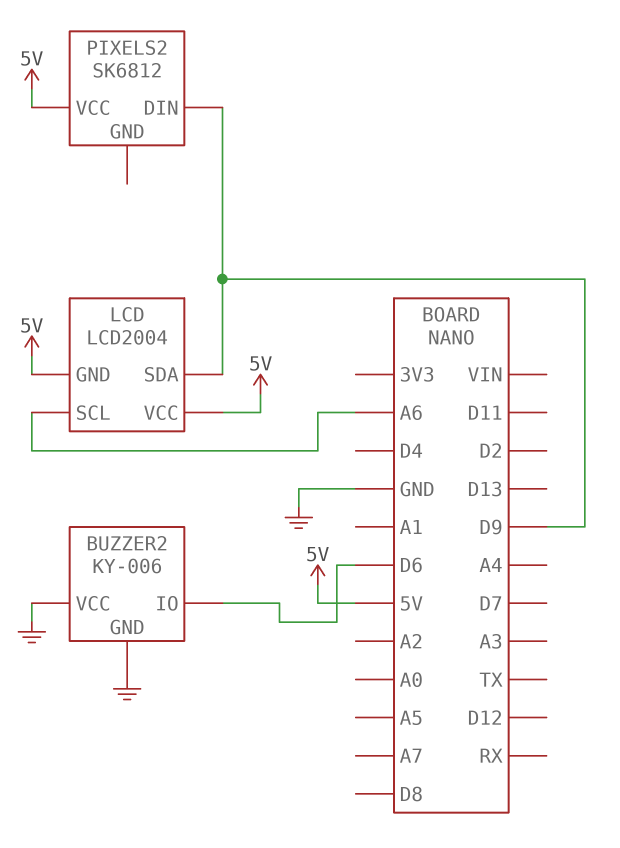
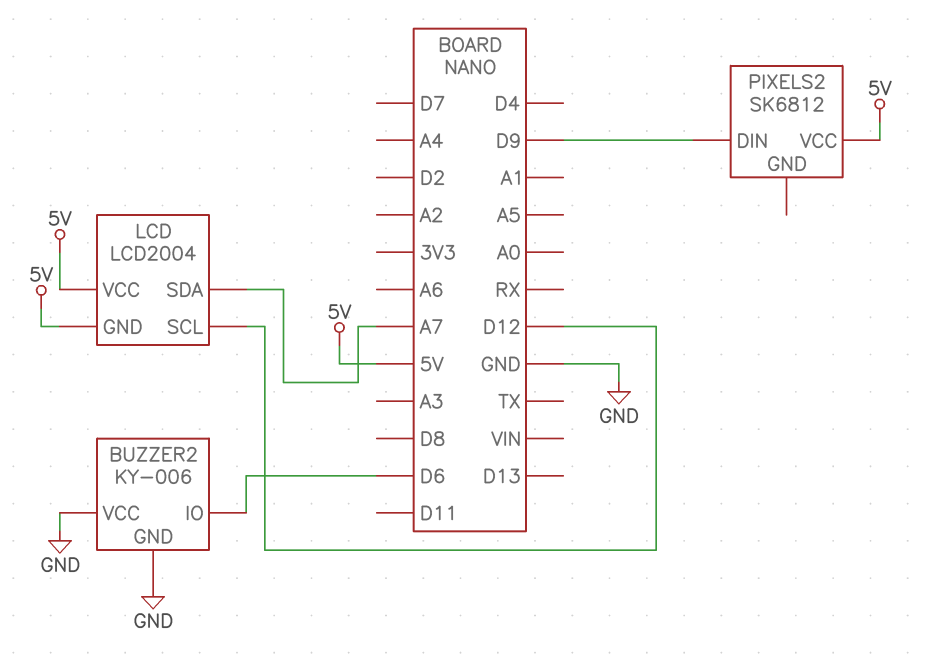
LCD pin SCL: A6 -> D12
LCD pin SDA: D9 -> A7

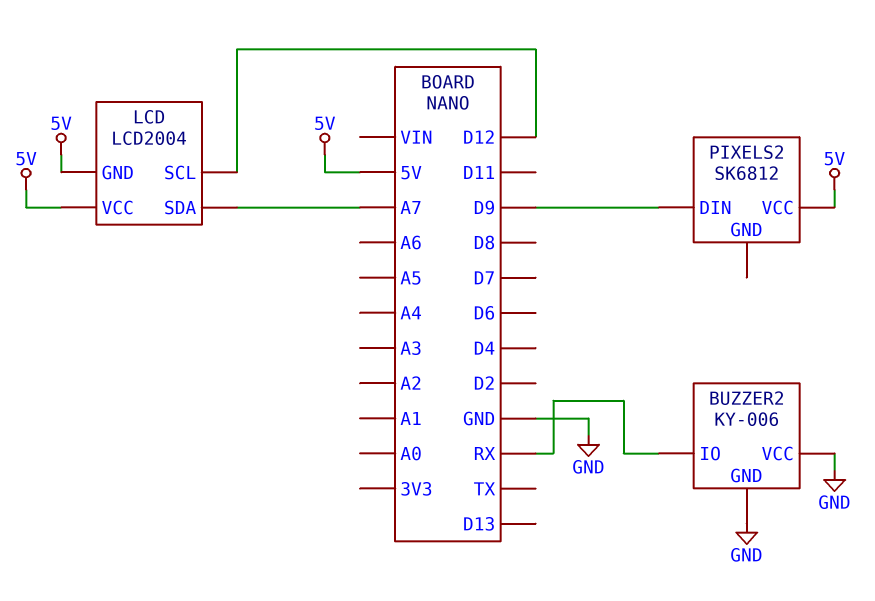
BUZZER2 pin IO: D6 -> RX

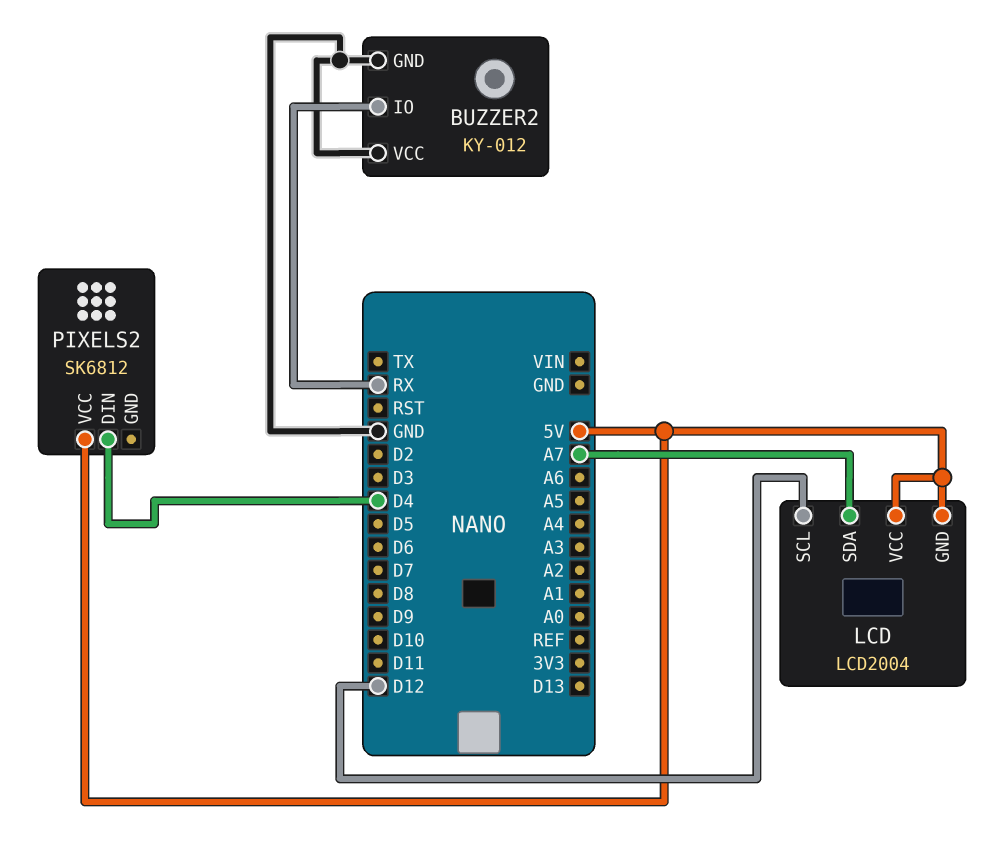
BUZZER2: KY-006 -> KY-012
PIXELS2 pin DIN: D9 -> D4

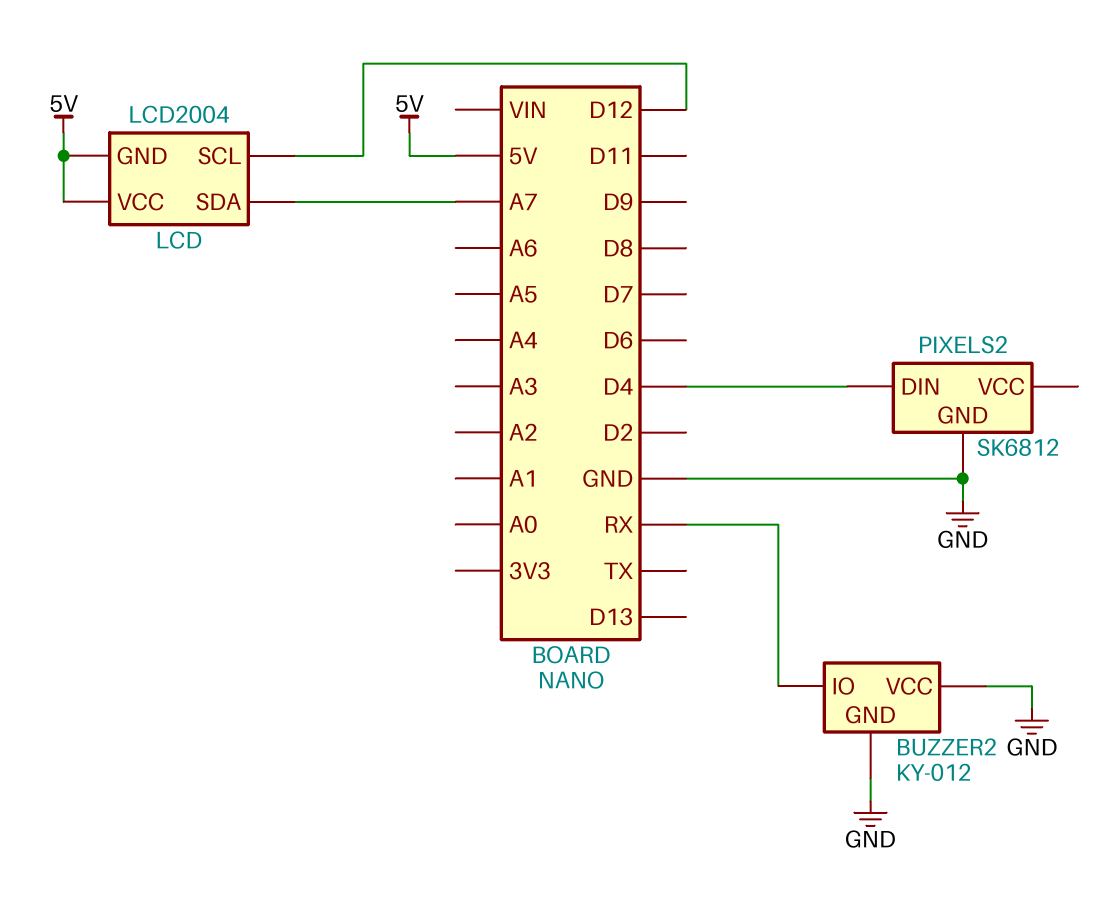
PIXELS2 pin GND: none -> GND
PIXELS2 pin VCC: 5V -> none

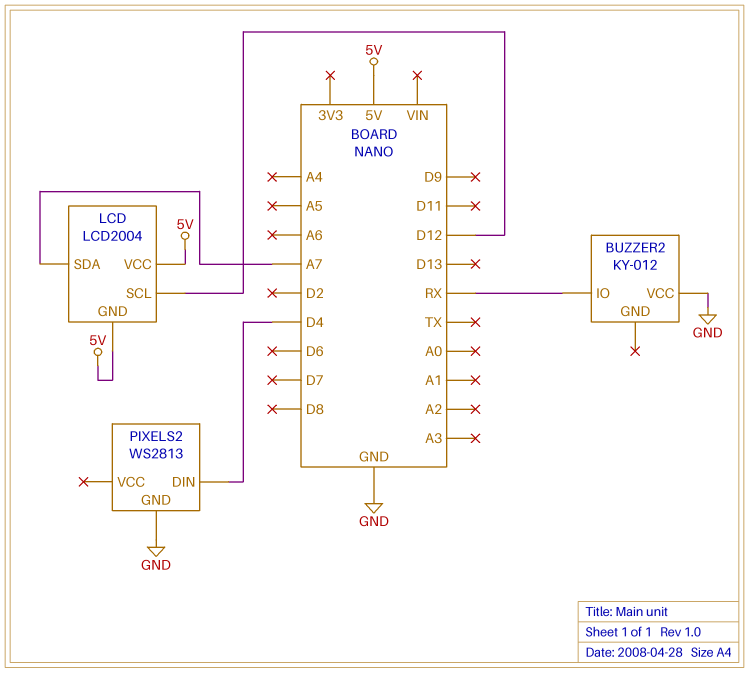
BUZZER2 pin GND: GND -> none
PIXELS2: SK6812 -> WS2813

